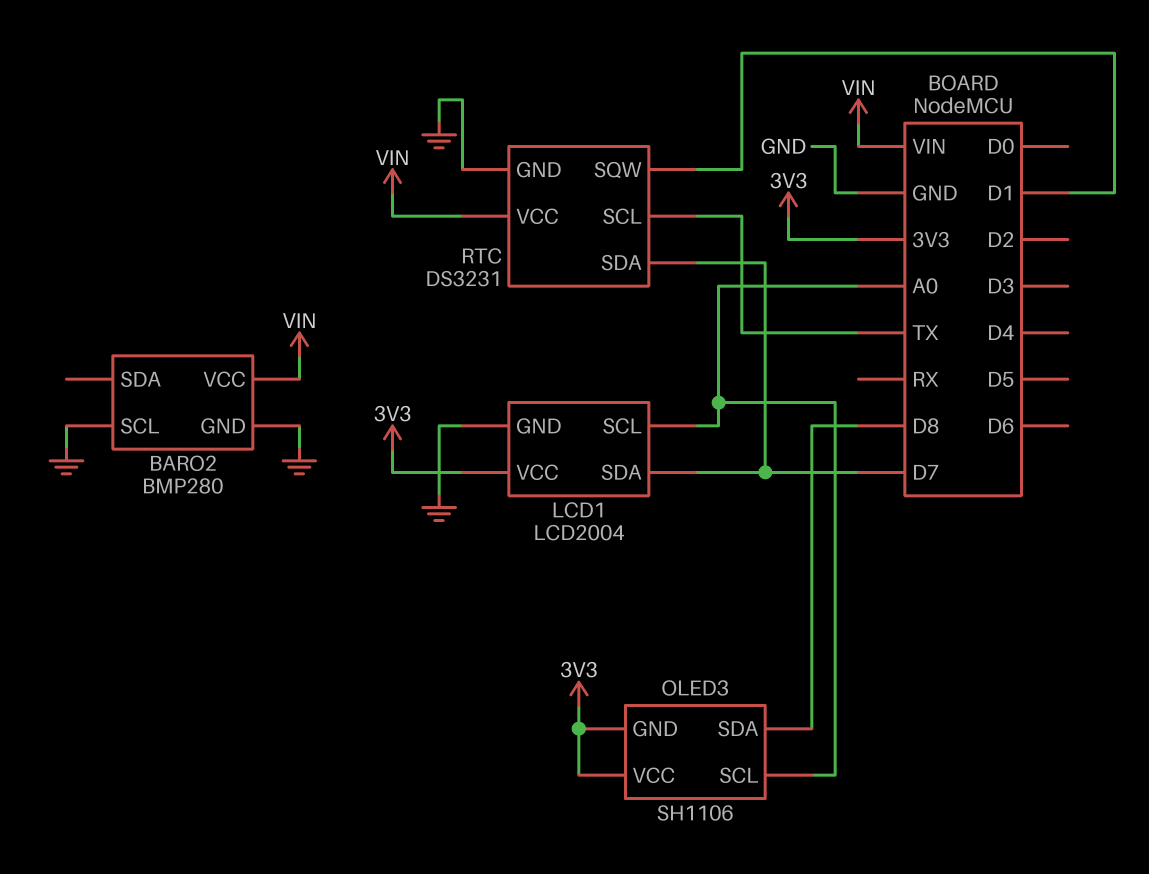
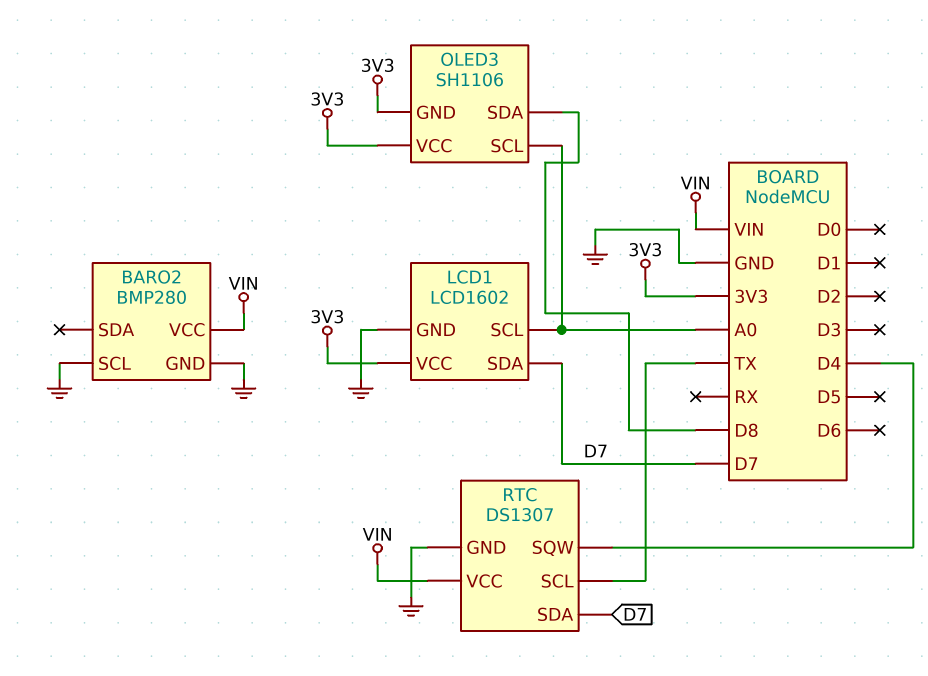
LCD1: LCD2004 -> LCD1602
RTC: DS3231 -> DS1307
RTC pin SQW: D1 -> D4

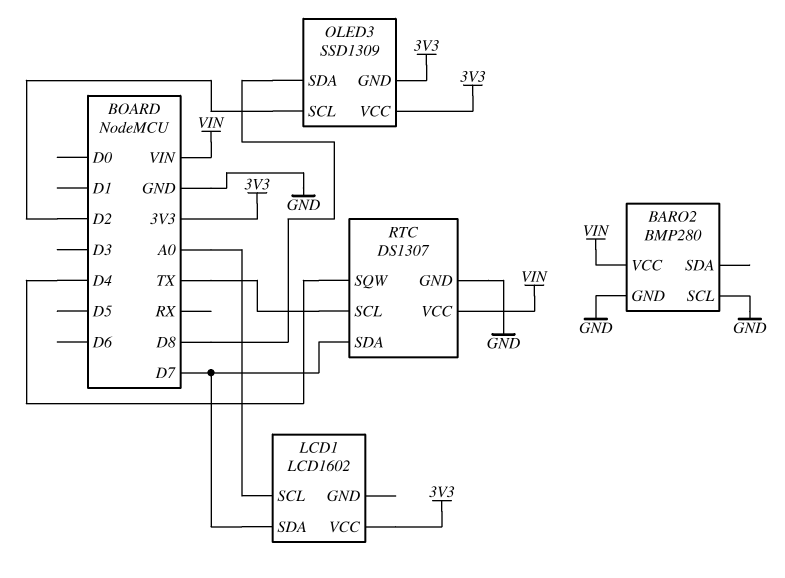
LCD1 pin GND: GND -> none
OLED3: SH1106 -> SSD1309
OLED3 pin SCL: A0 -> D2

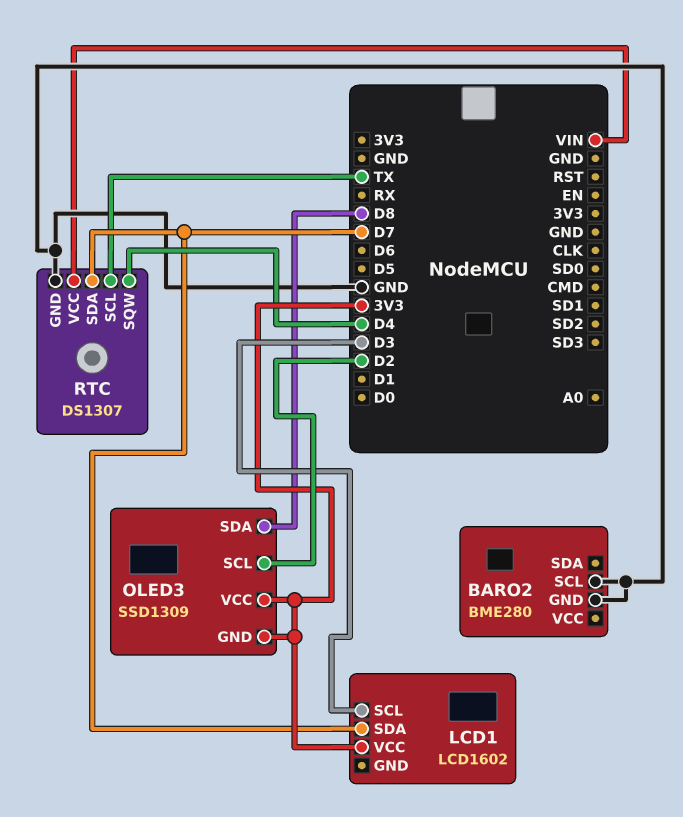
BARO2: BMP280 -> BME280
BARO2 pin VCC: VIN -> none
LCD1 pin SCL: A0 -> D3

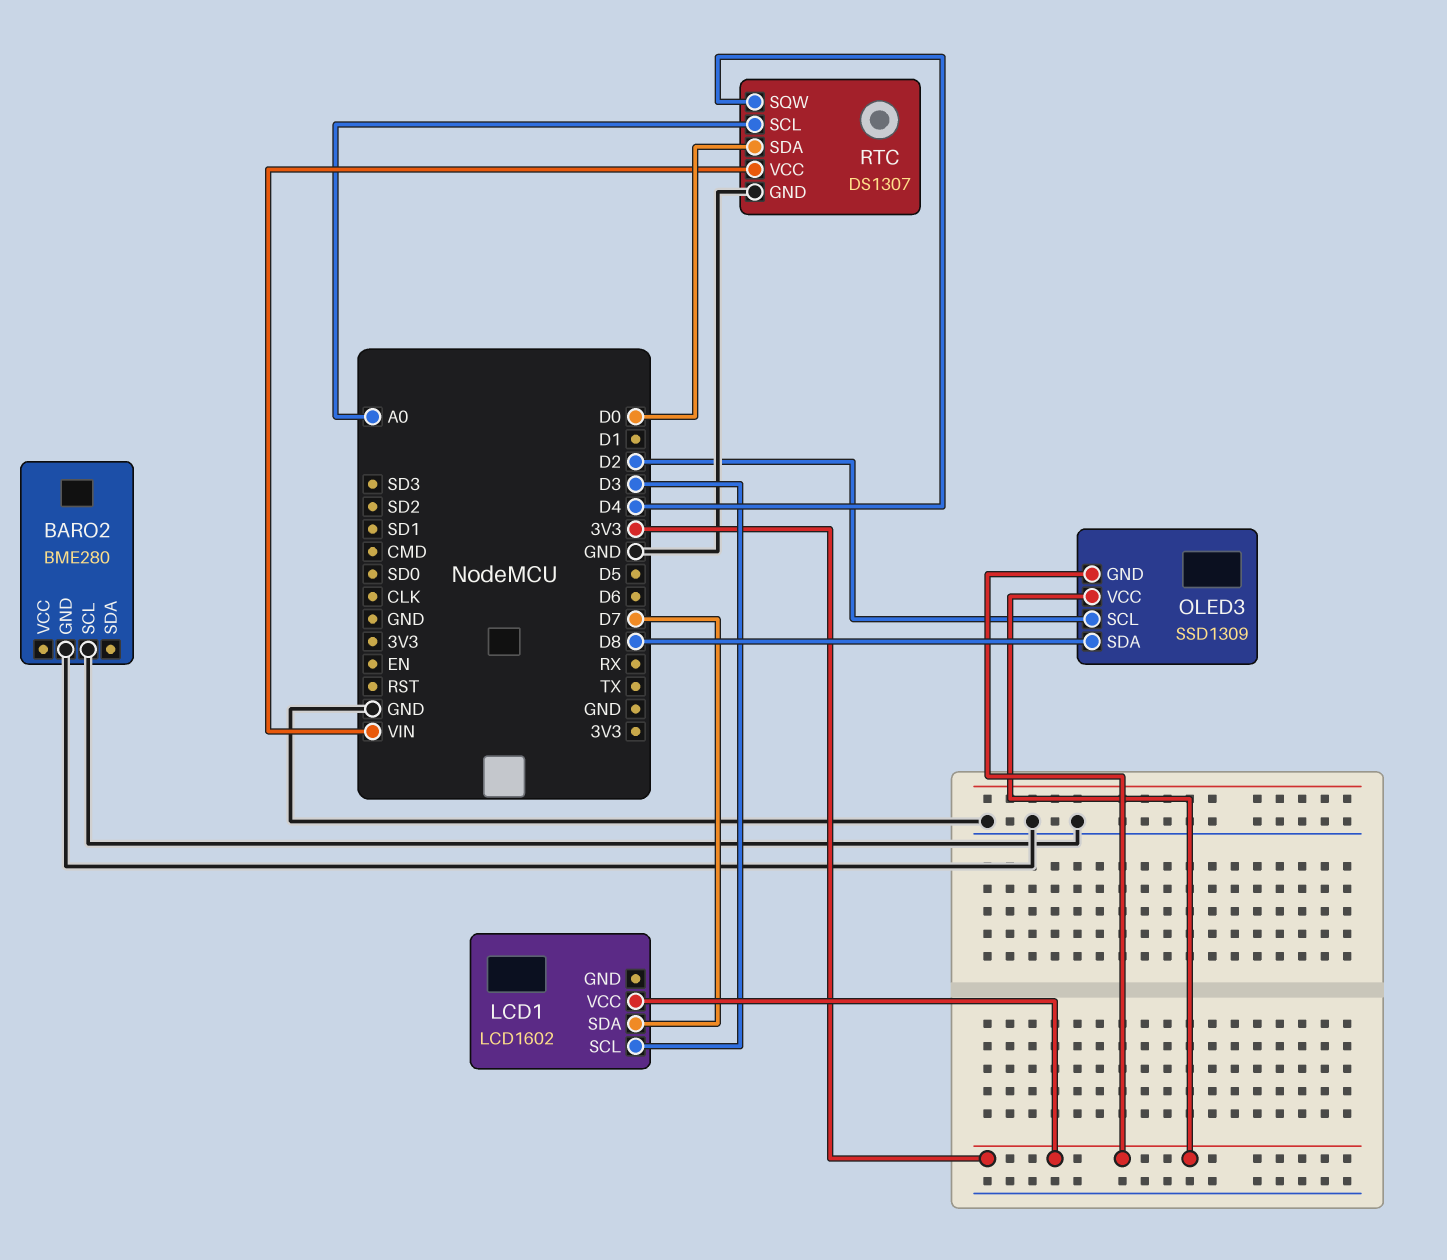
RTC pin SCL: TX -> A0
RTC pin SDA: D7 -> D0

